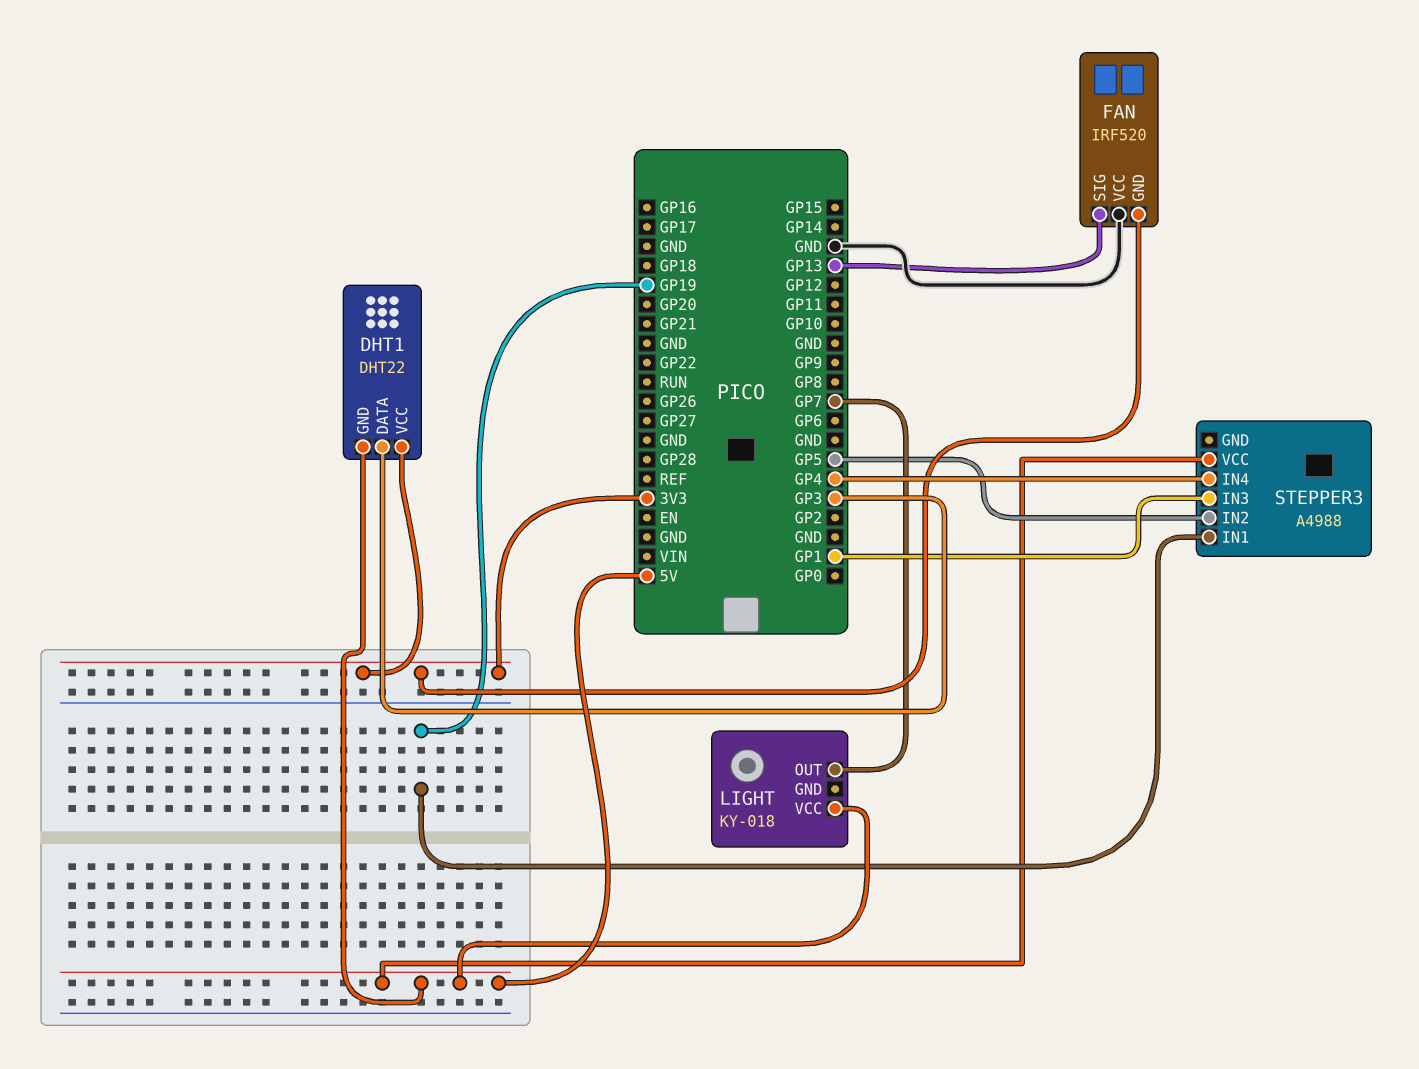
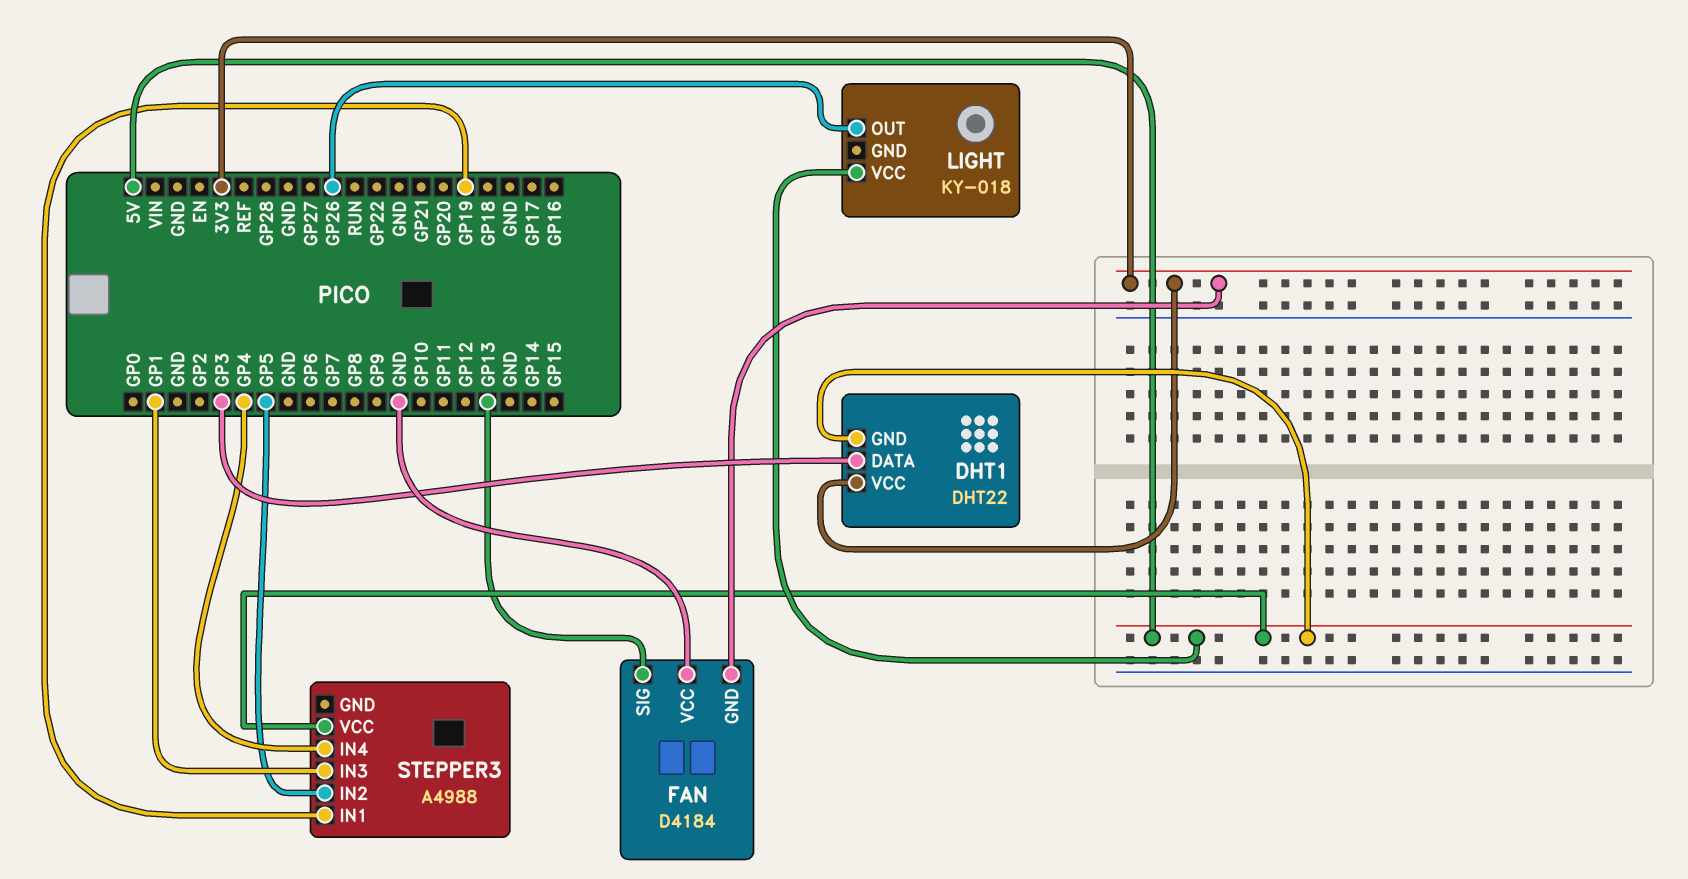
FAN: IRF520 -> D4184
LIGHT pin OUT: GP7 -> GP26

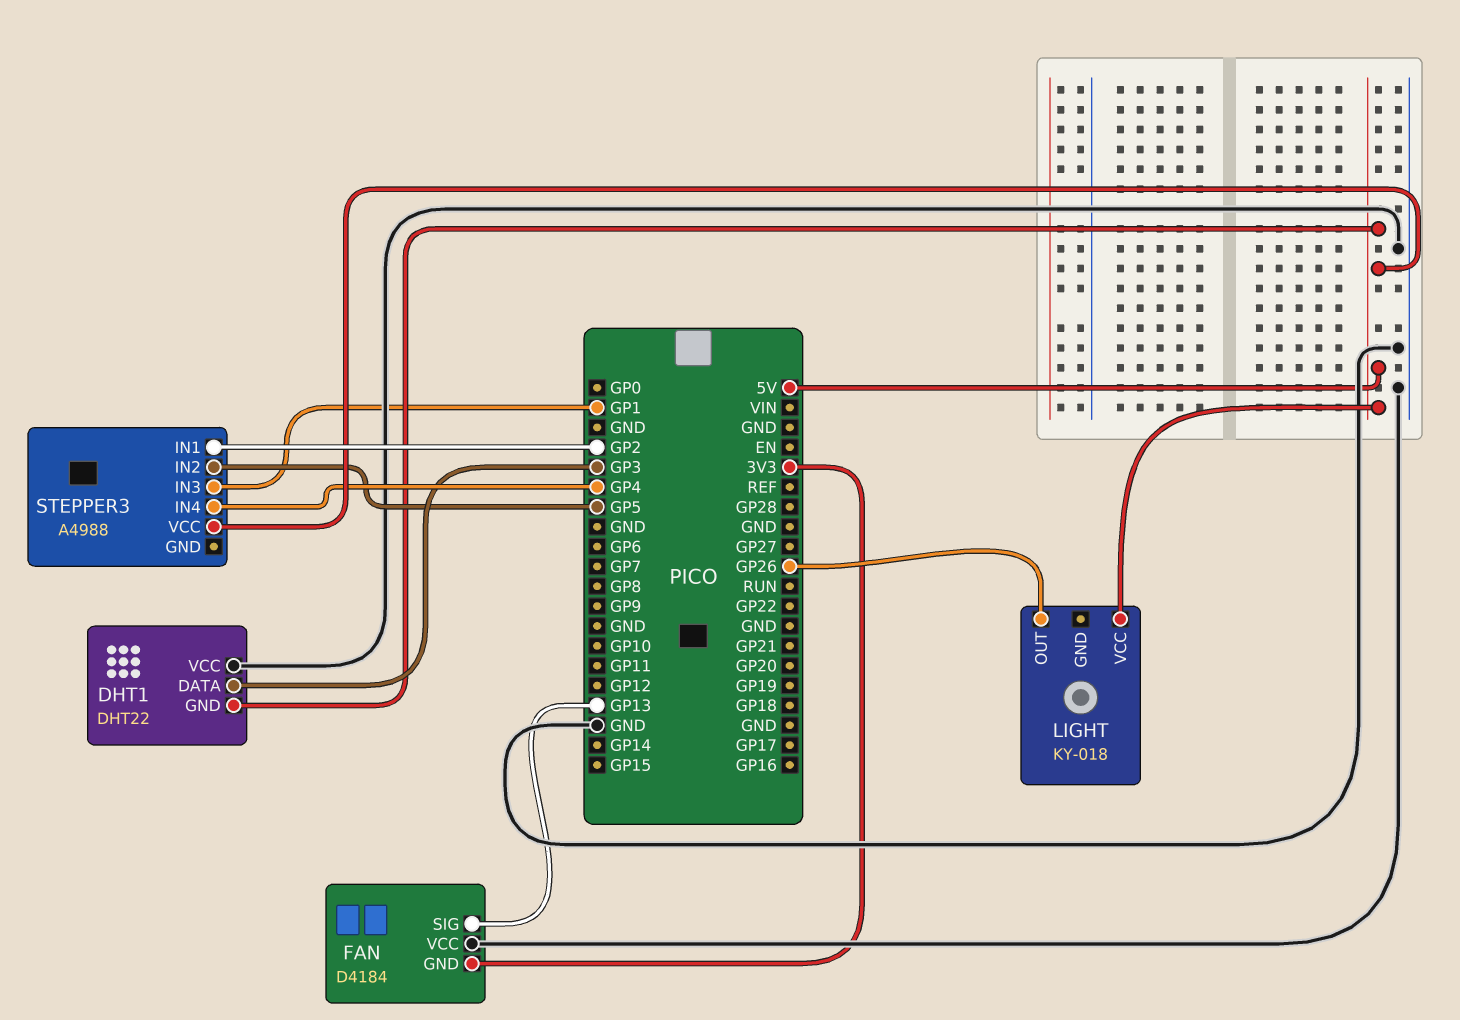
DHT1 pin VCC: 3V3 -> GND
STEPPER3 pin IN1: GP19 -> GP2

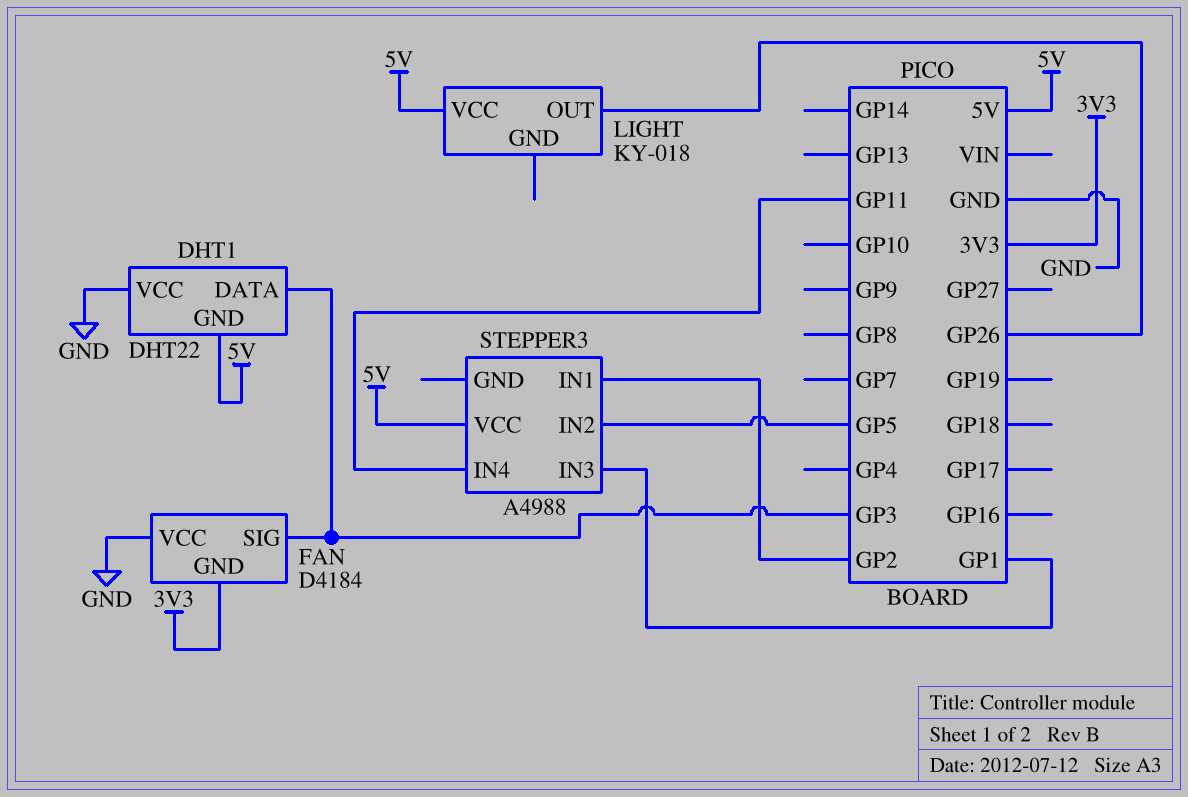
FAN pin SIG: GP13 -> GP3
STEPPER3 pin IN4: GP4 -> GP11

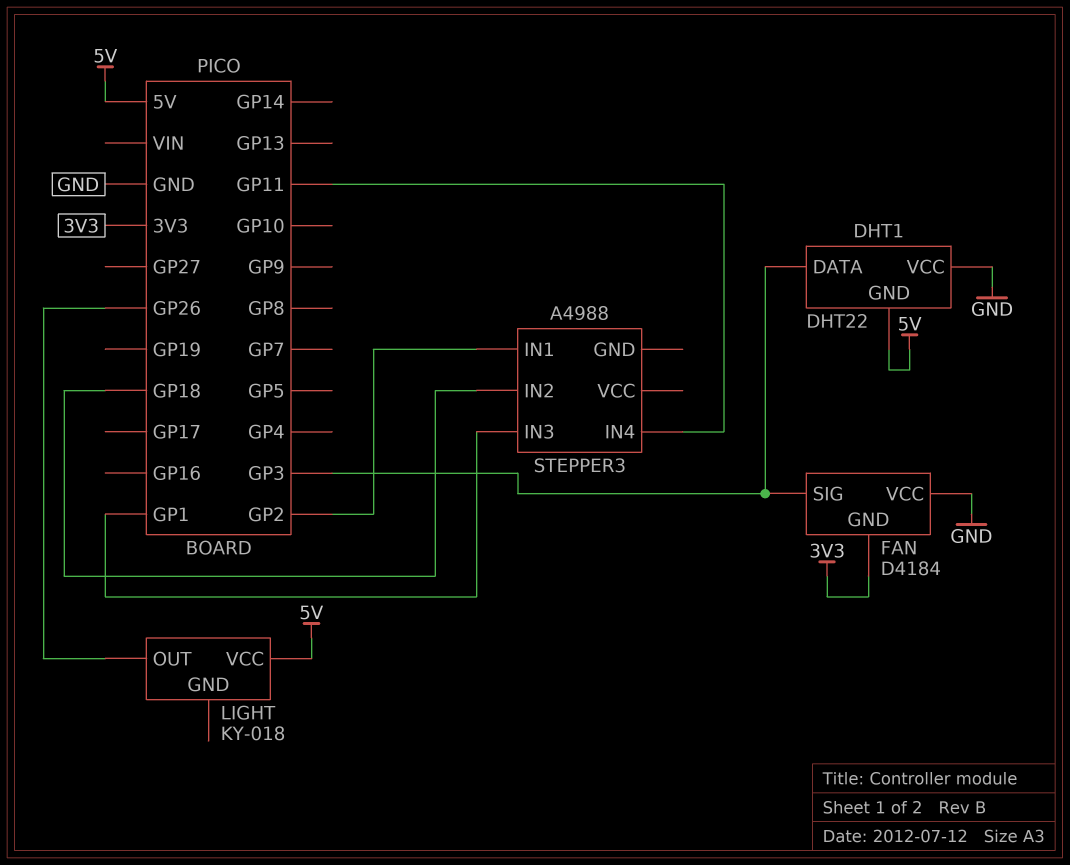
STEPPER3 pin IN2: GP5 -> GP18
STEPPER3 pin VCC: 5V -> none

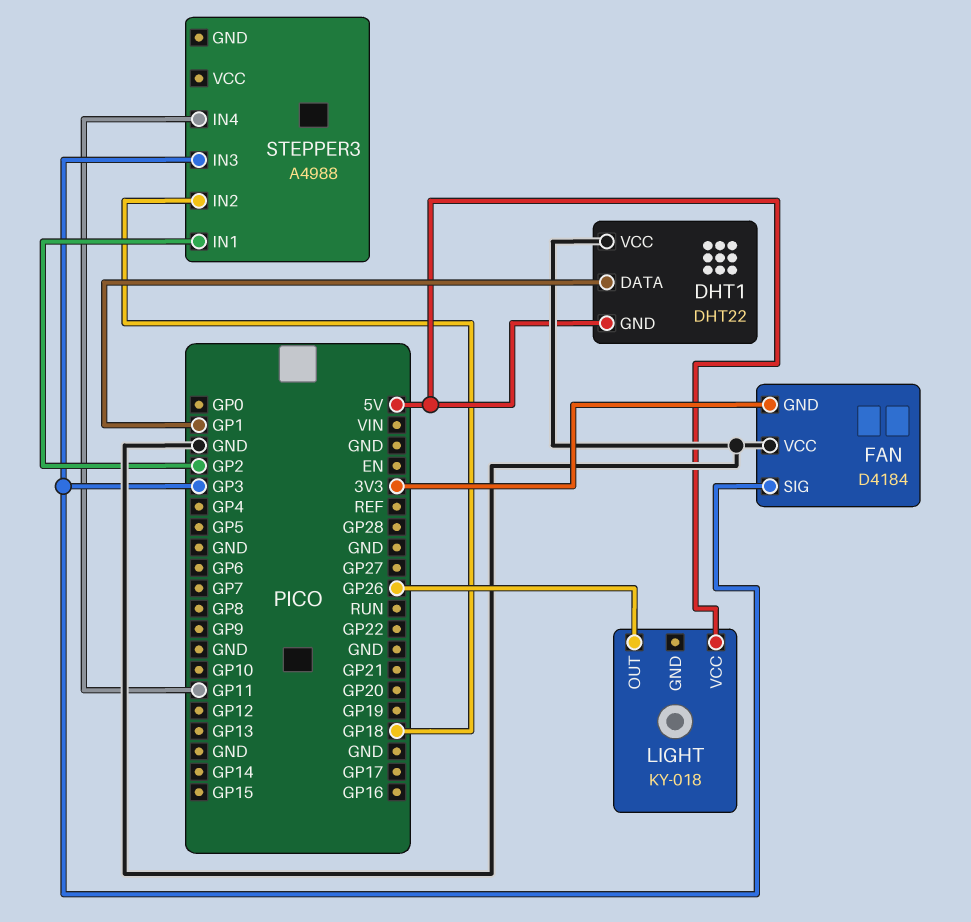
DHT1 pin DATA: GP3 -> GP1
STEPPER3 pin IN3: GP1 -> GP3

